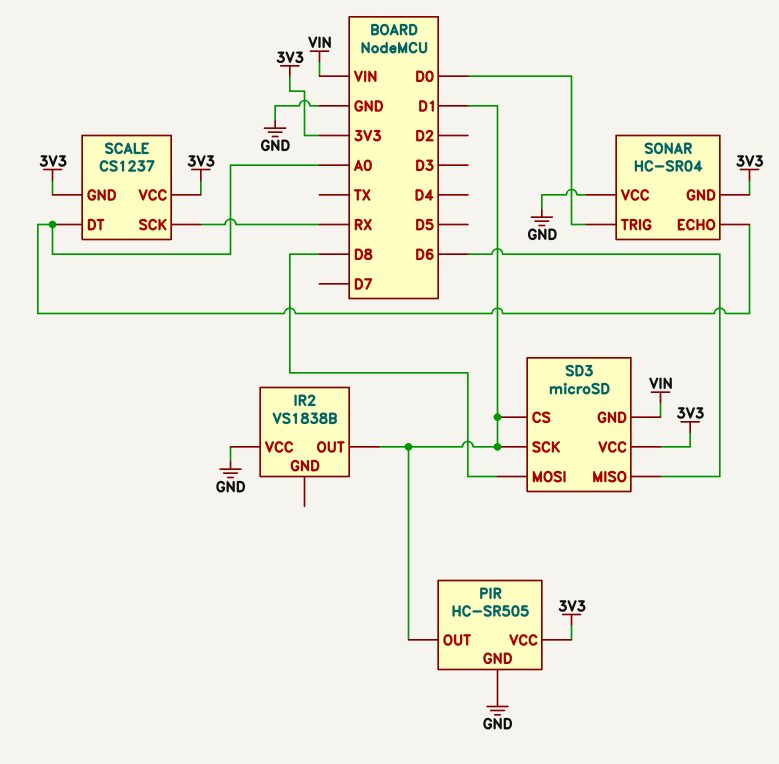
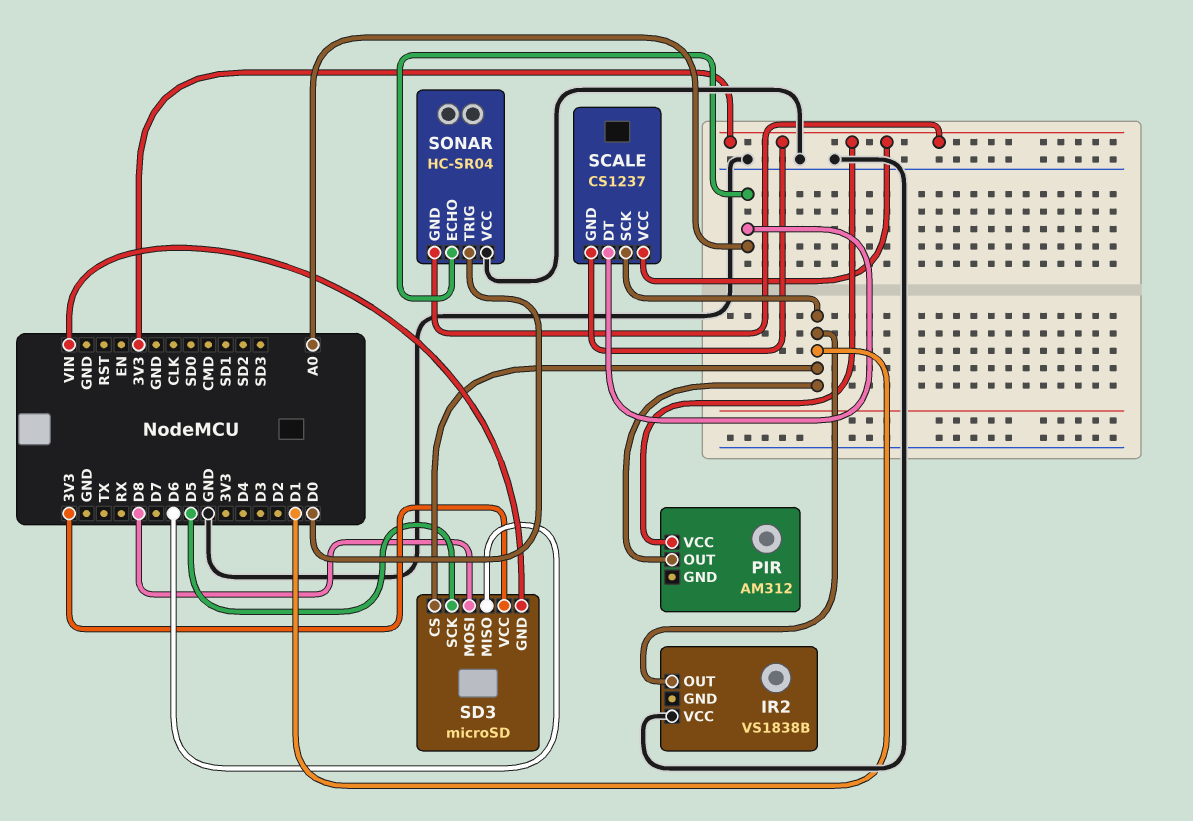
PIR: HC-SR505 -> AM312
PIR pin GND: GND -> none
SCALE pin SCK: RX -> D1
SD3 pin SCK: D1 -> D5

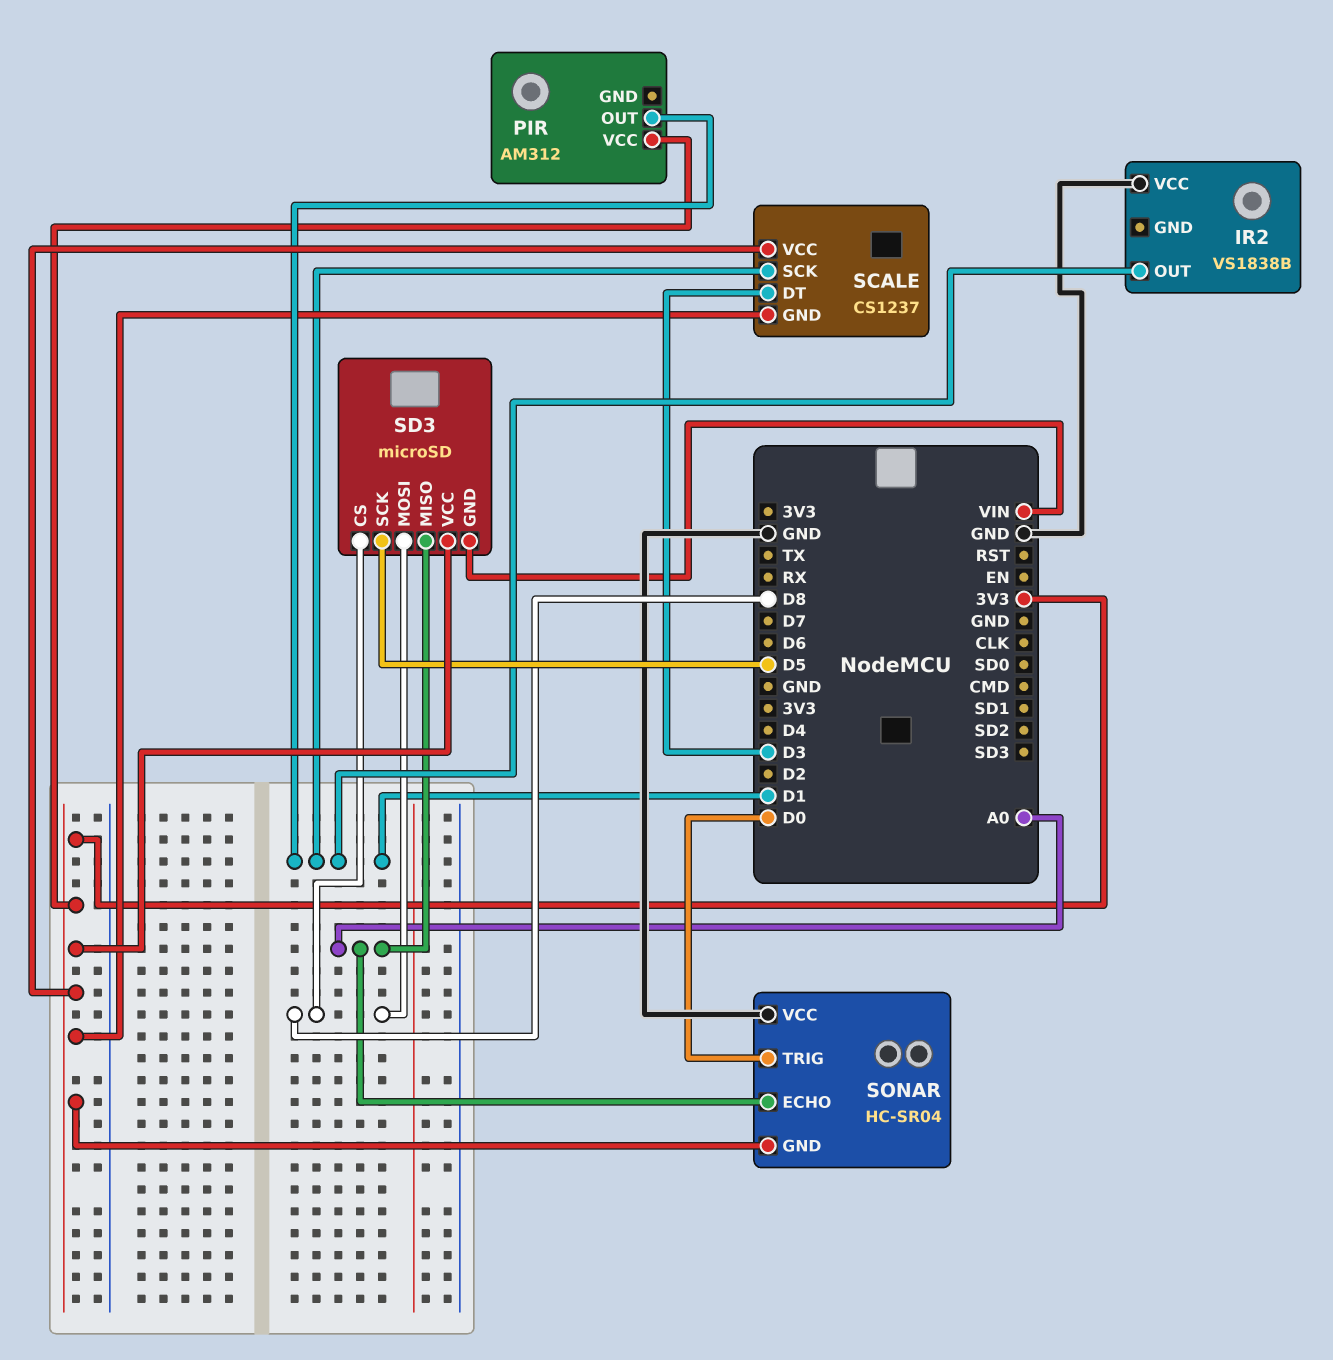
SCALE pin DT: A0 -> D3
SD3 pin CS: D1 -> D8
SD3 pin MISO: D6 -> A0

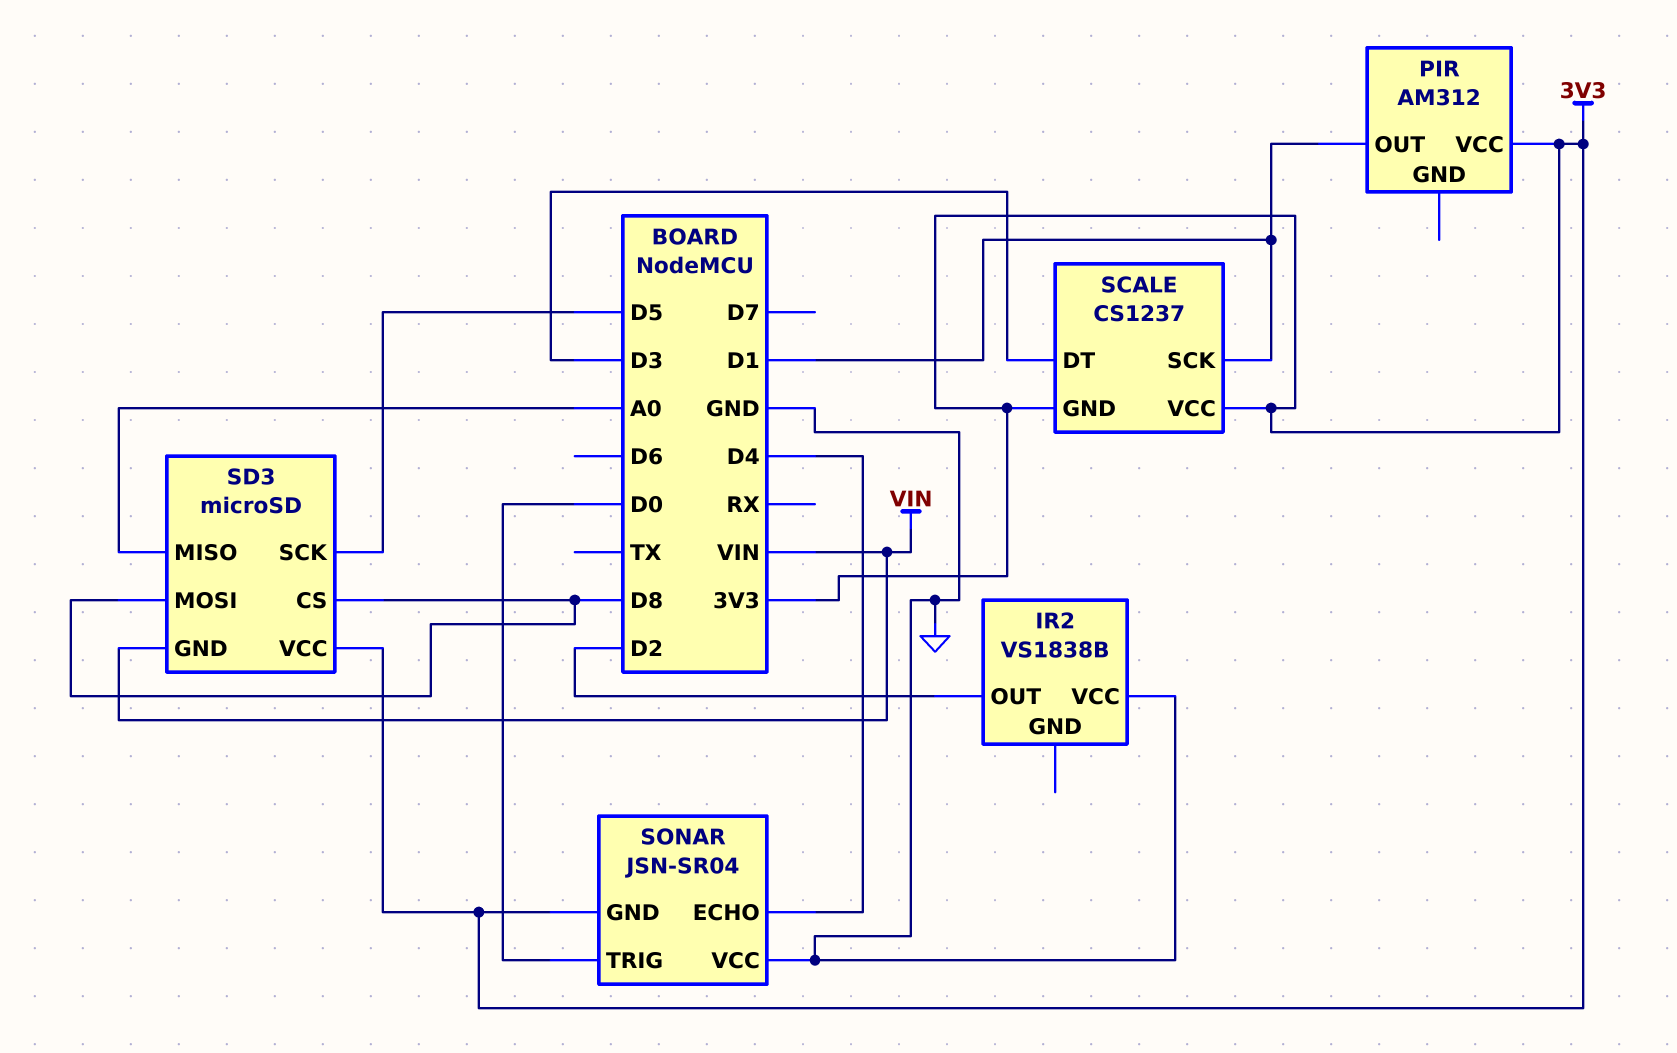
IR2 pin OUT: D1 -> D2
SONAR: HC-SR04 -> JSN-SR04
SONAR pin ECHO: A0 -> D4

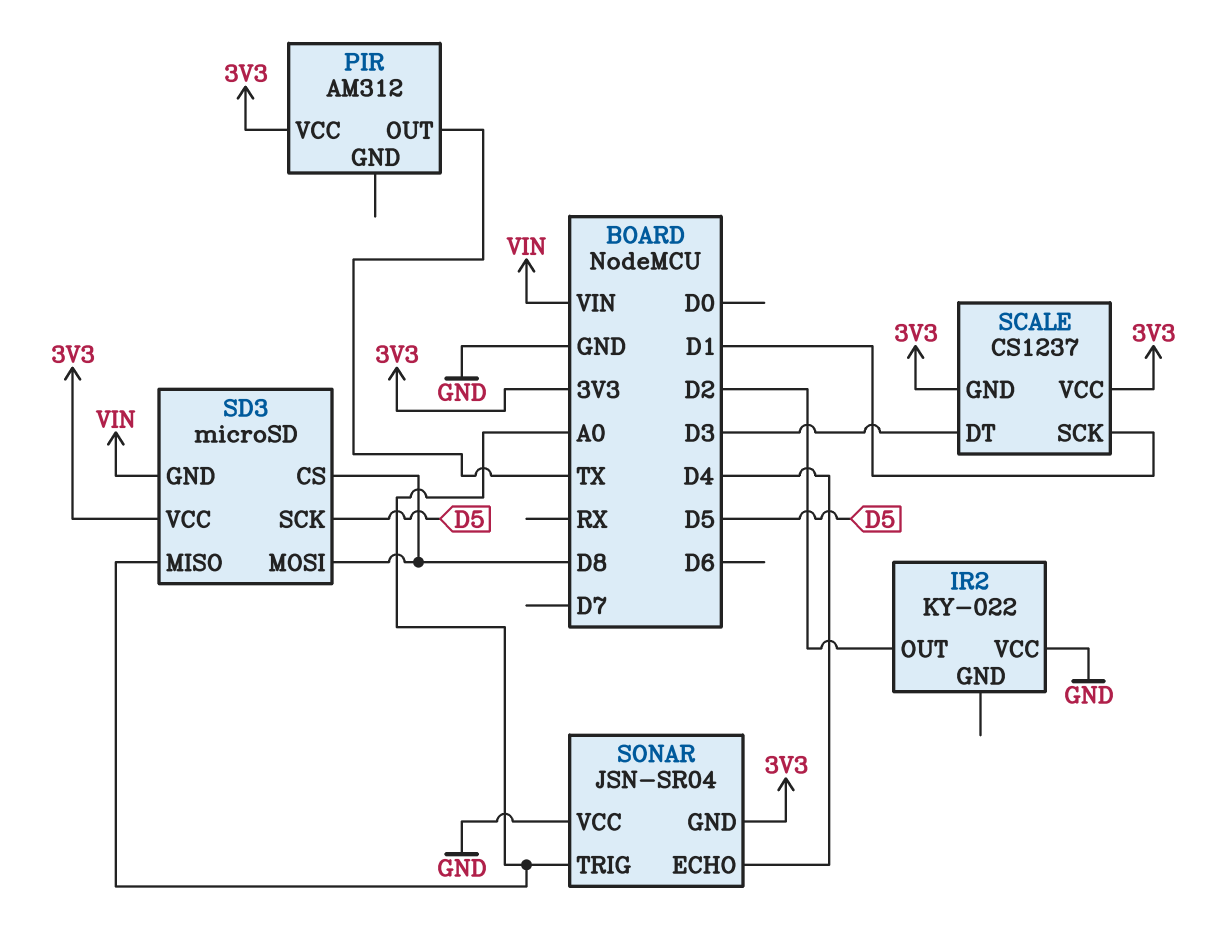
IR2: VS1838B -> KY-022
PIR pin OUT: D1 -> TX
SONAR pin TRIG: D0 -> A0

